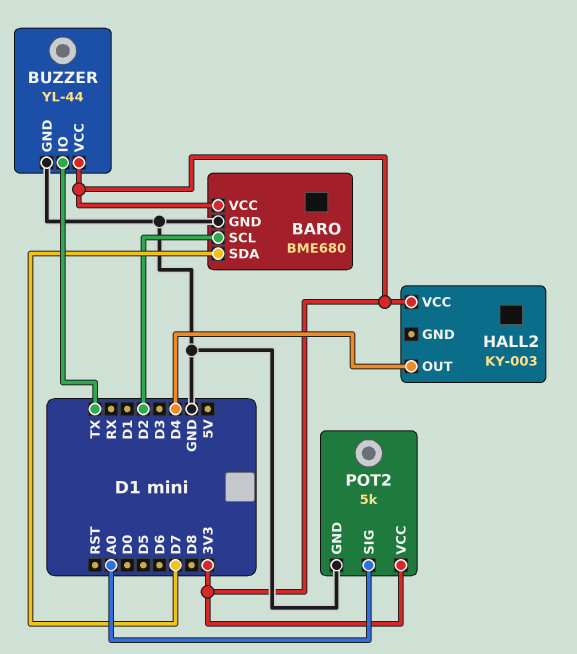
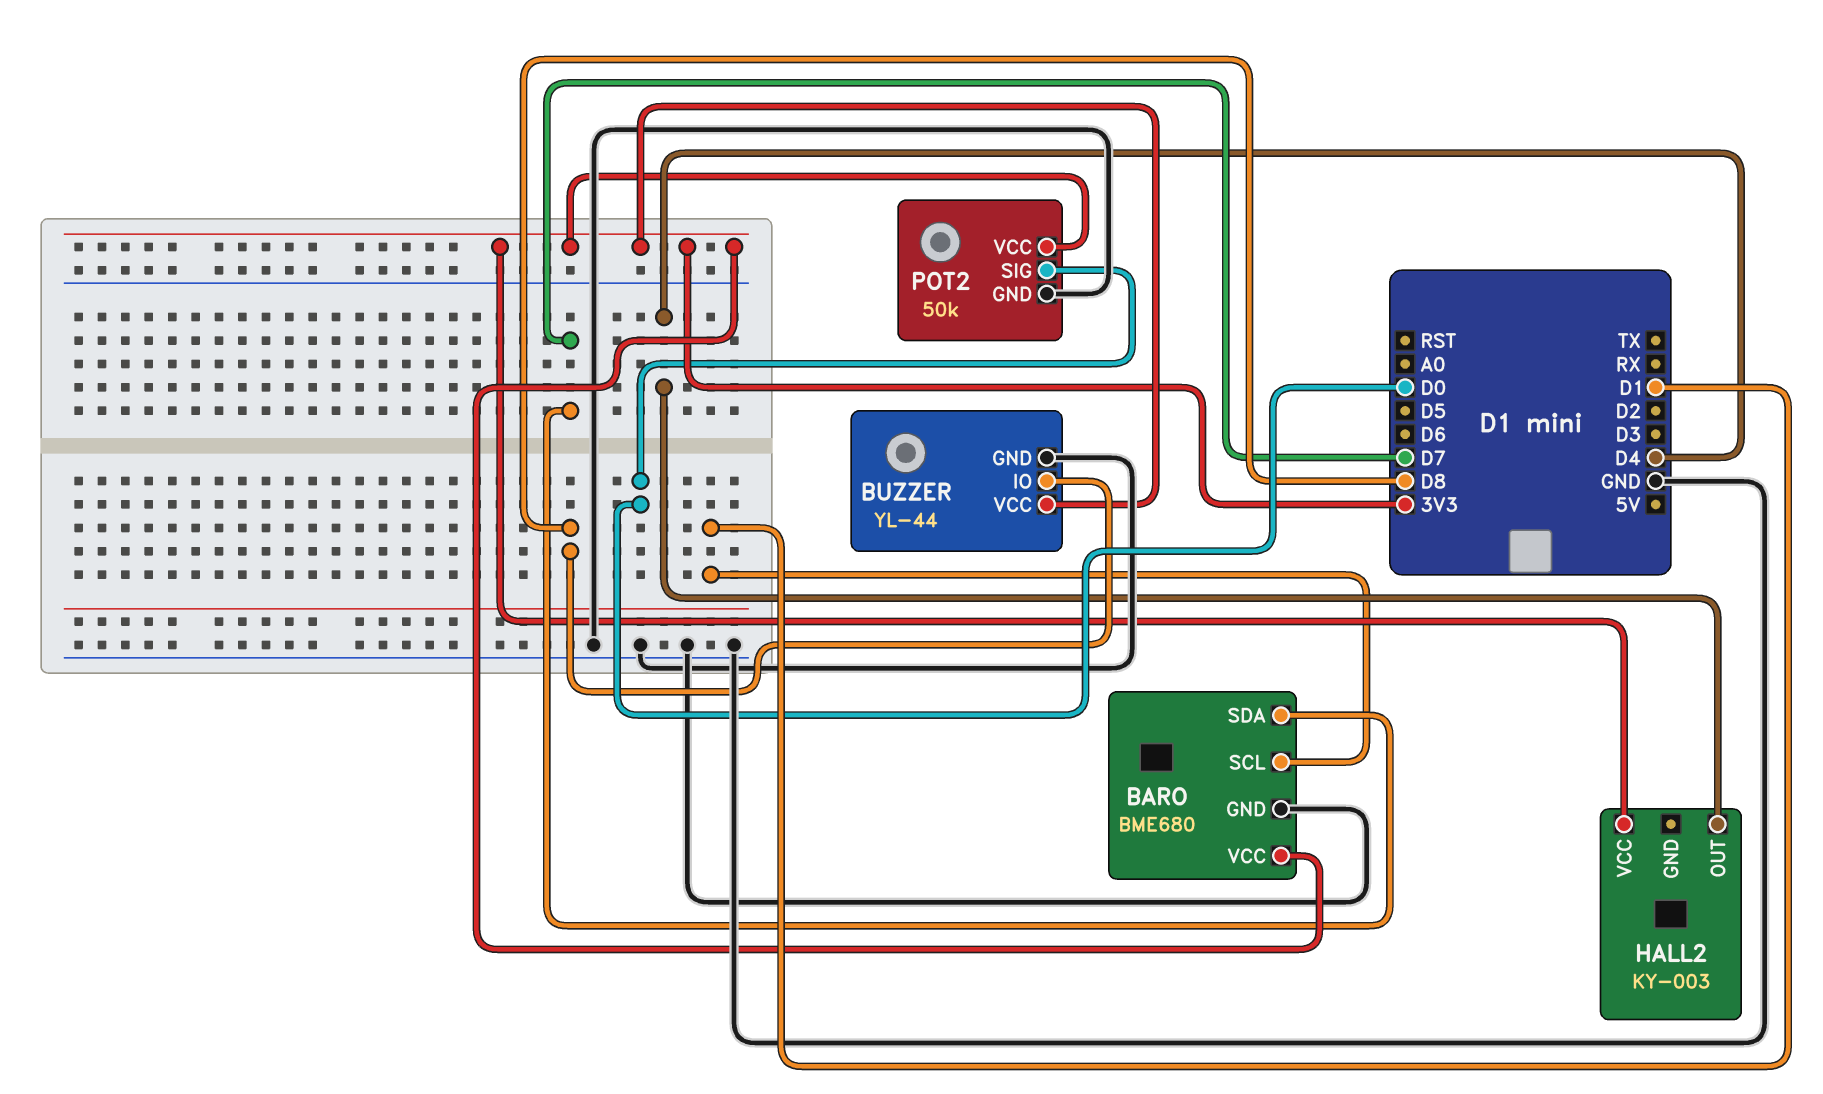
BARO pin SCL: D2 -> D1
BUZZER pin IO: TX -> D8
POT2: 5k -> 50k
POT2 pin SIG: A0 -> D0

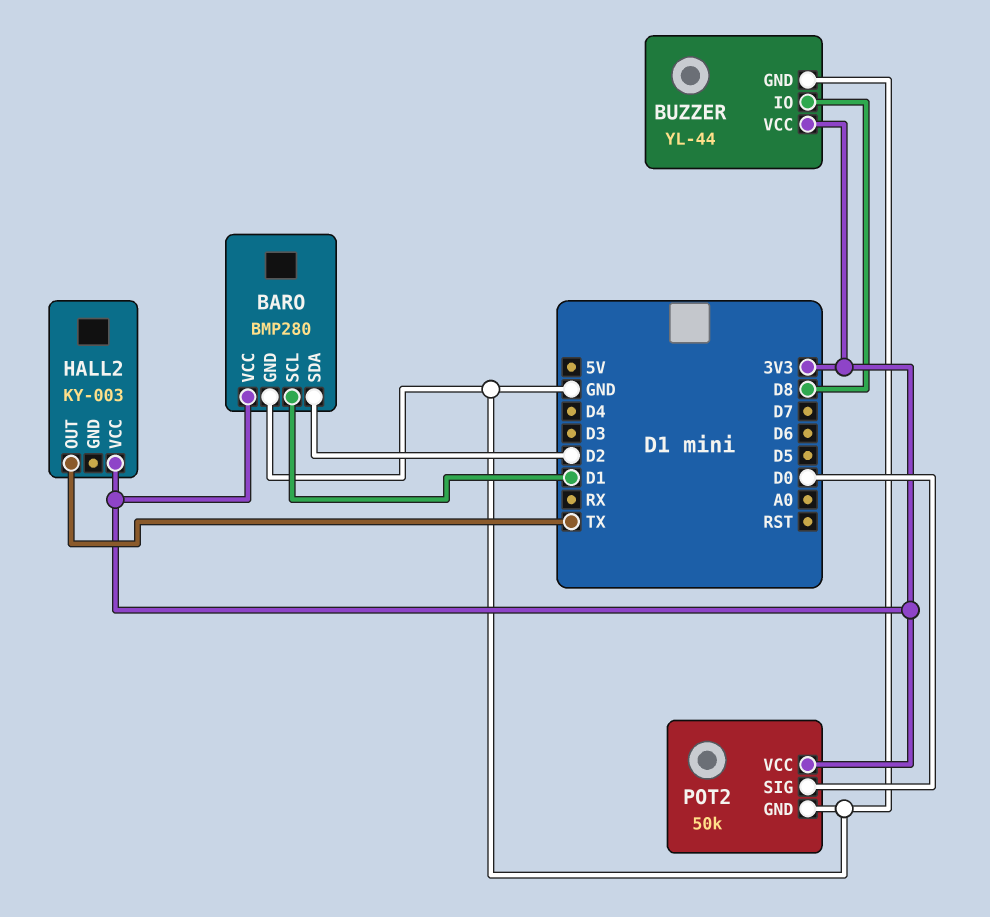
BARO: BME680 -> BMP280
BARO pin SDA: D7 -> D2
HALL2 pin OUT: D4 -> TX

